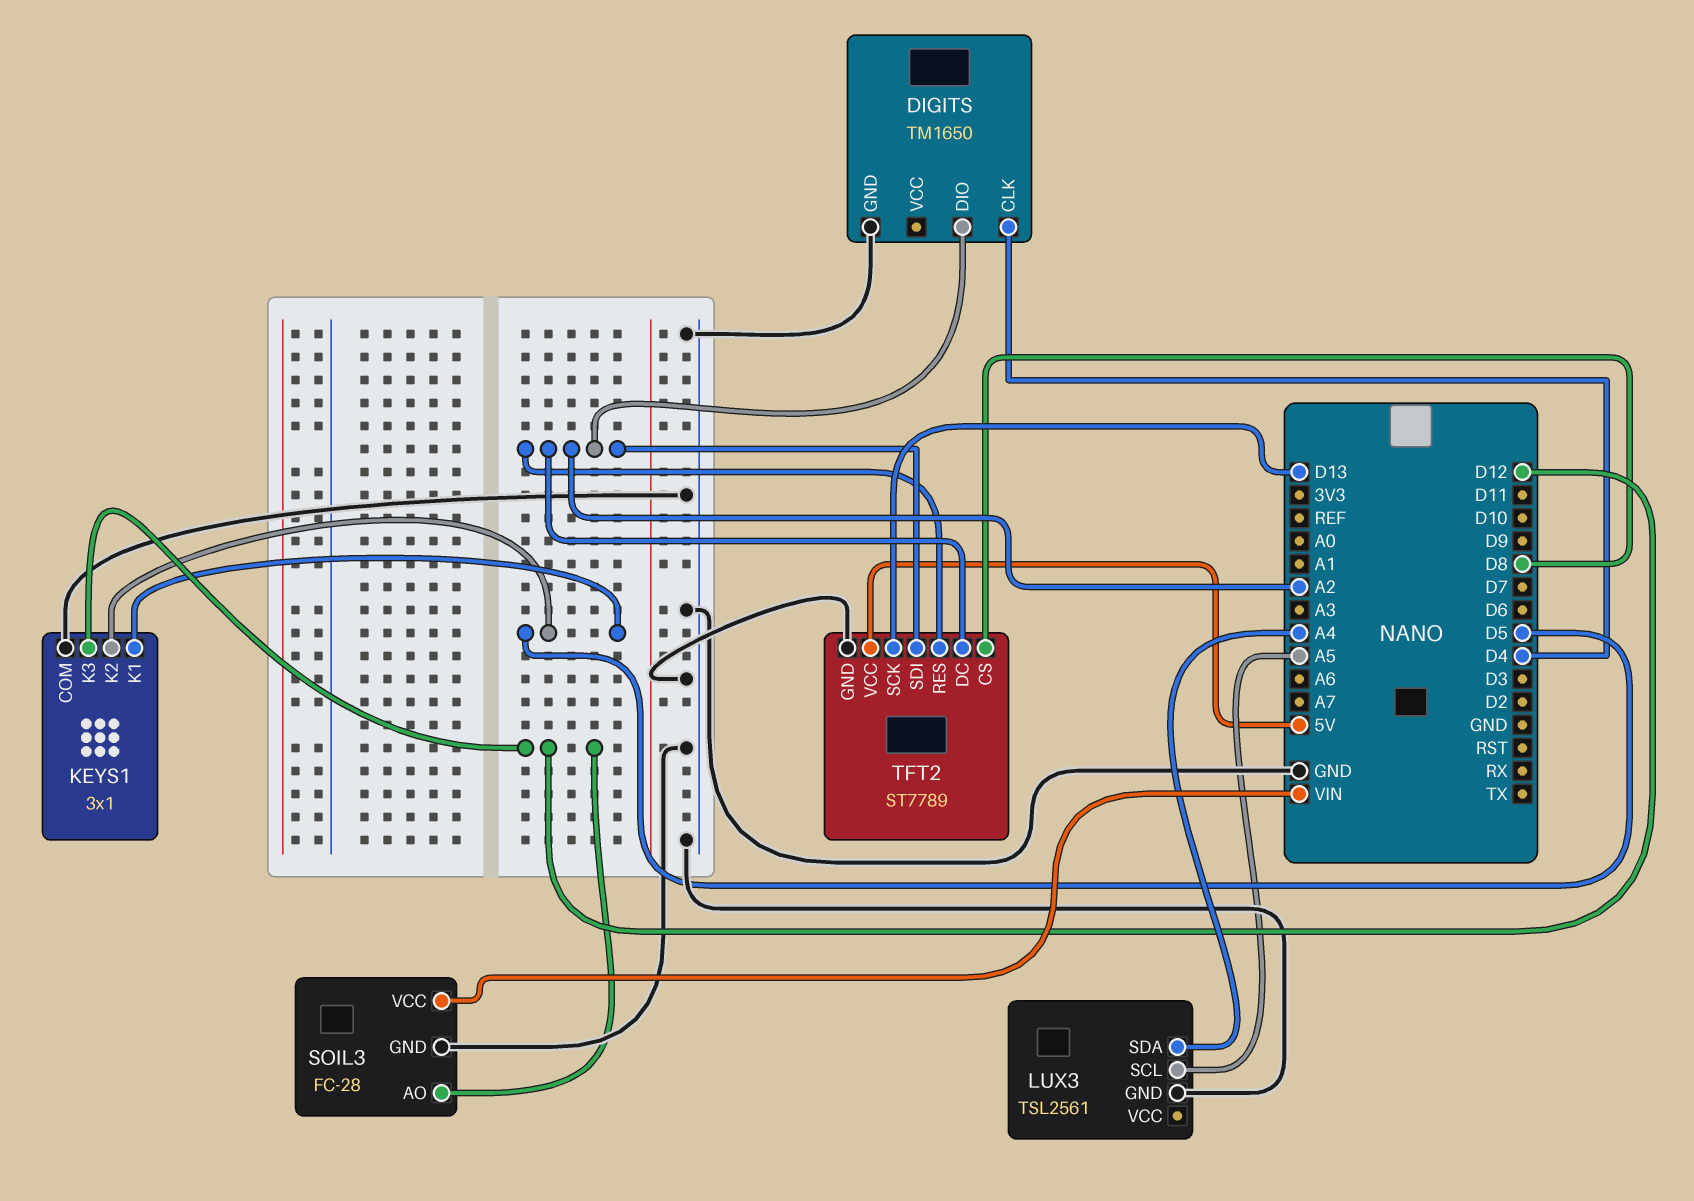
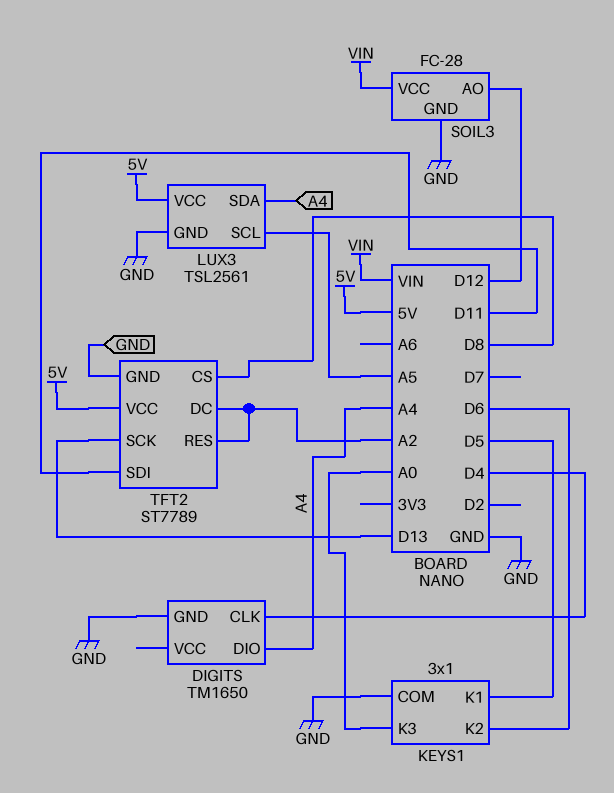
DIGITS pin DIO: A2 -> A4
KEYS1 pin K2: D5 -> D6
KEYS1 pin K3: D12 -> A0
LUX3 pin VCC: none -> 5V
TFT2 pin SDI: A2 -> D11

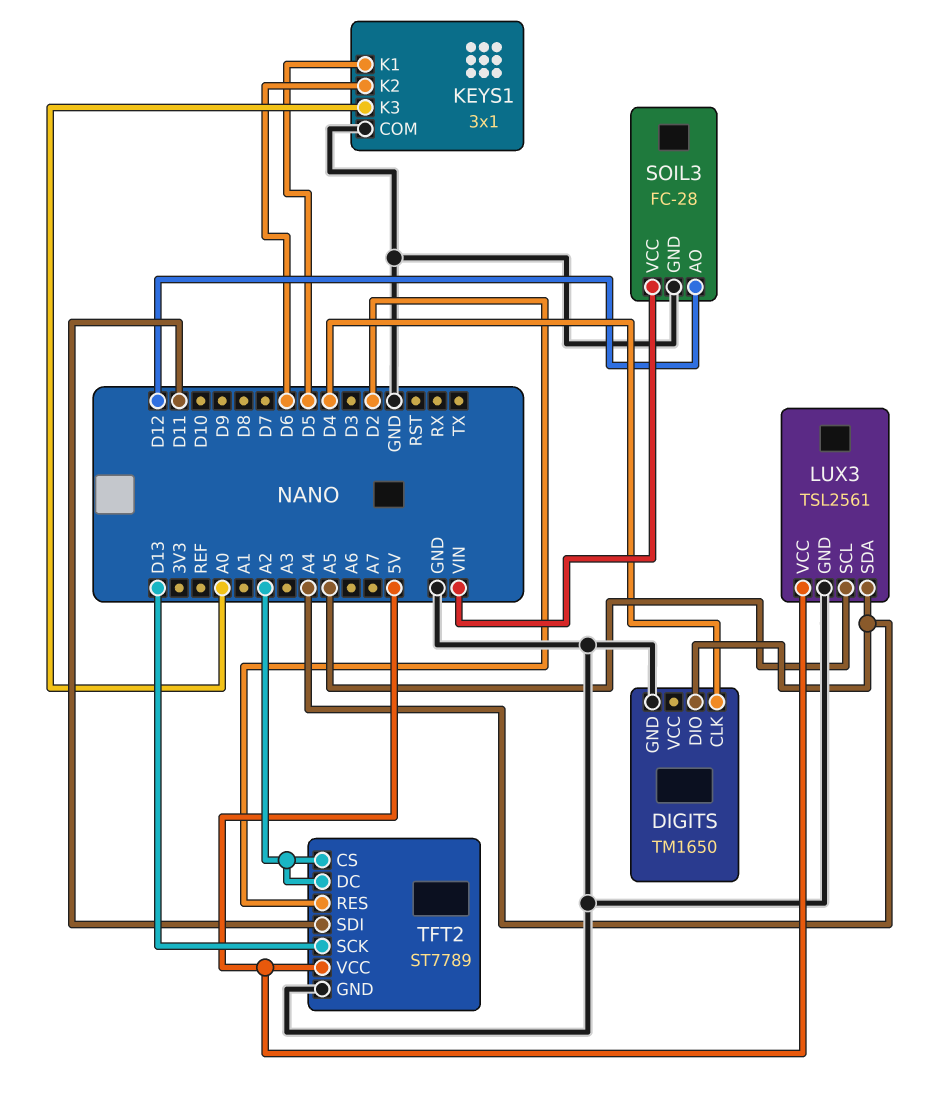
TFT2 pin CS: D8 -> A2
TFT2 pin RES: A2 -> D2

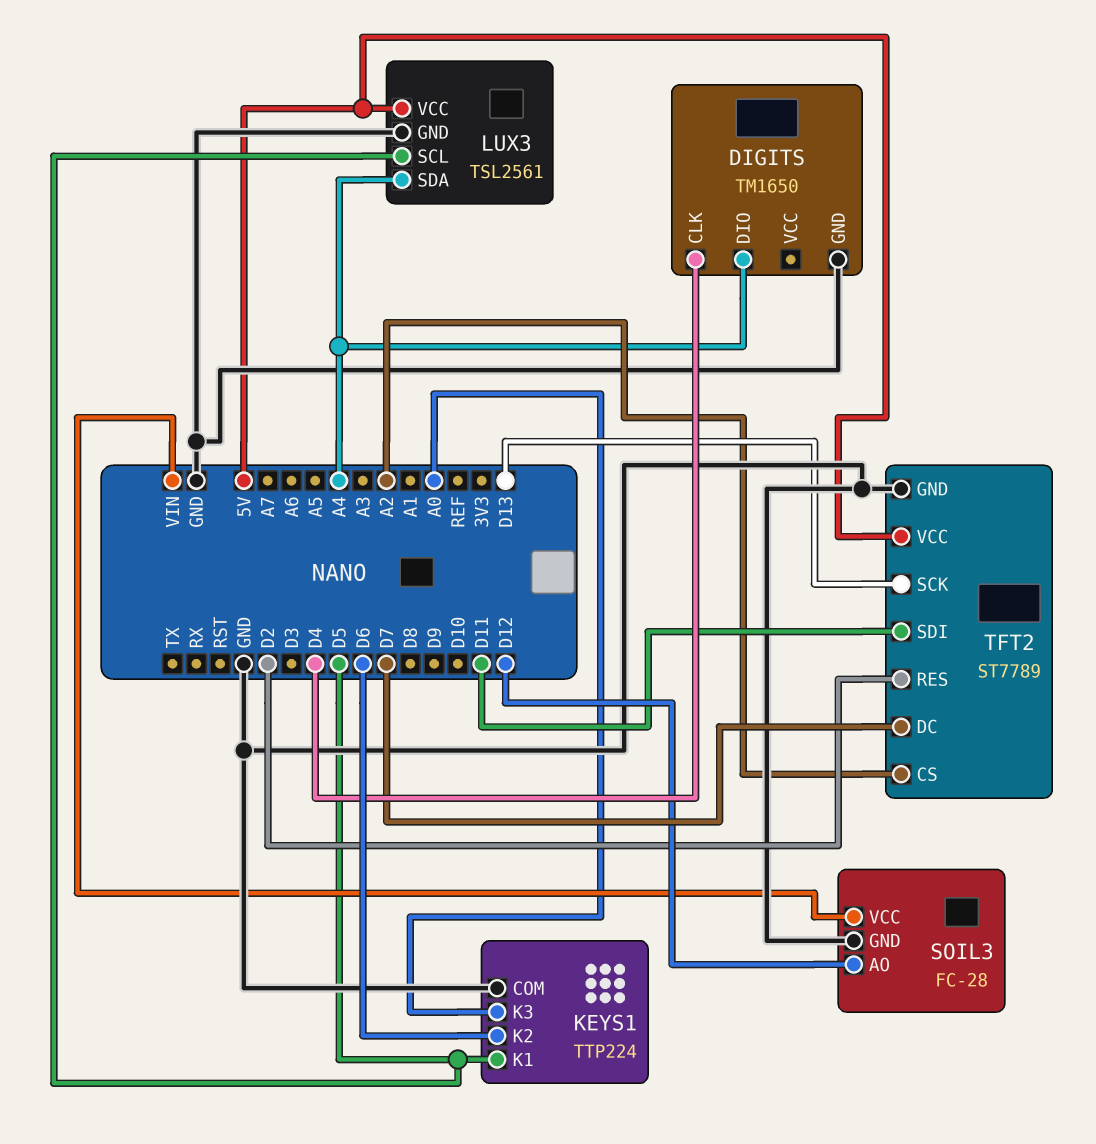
KEYS1: 3x1 -> TTP224
LUX3 pin SCL: A5 -> D5
TFT2 pin DC: A2 -> D7

